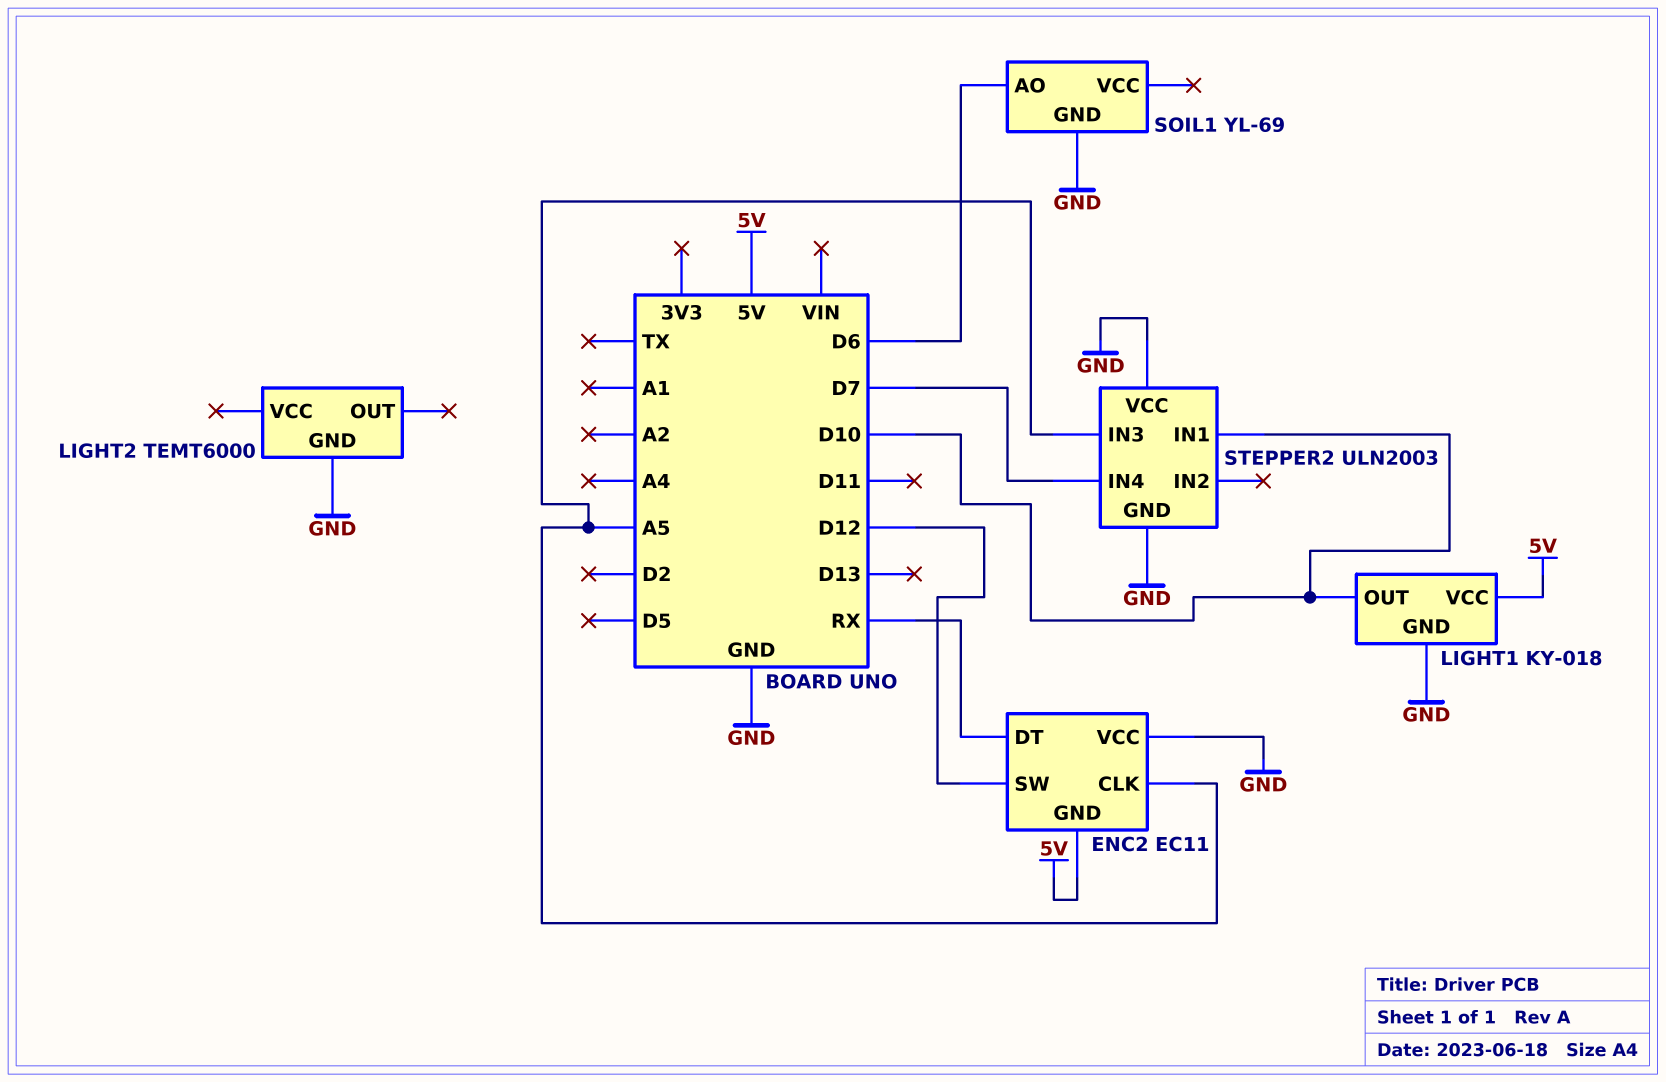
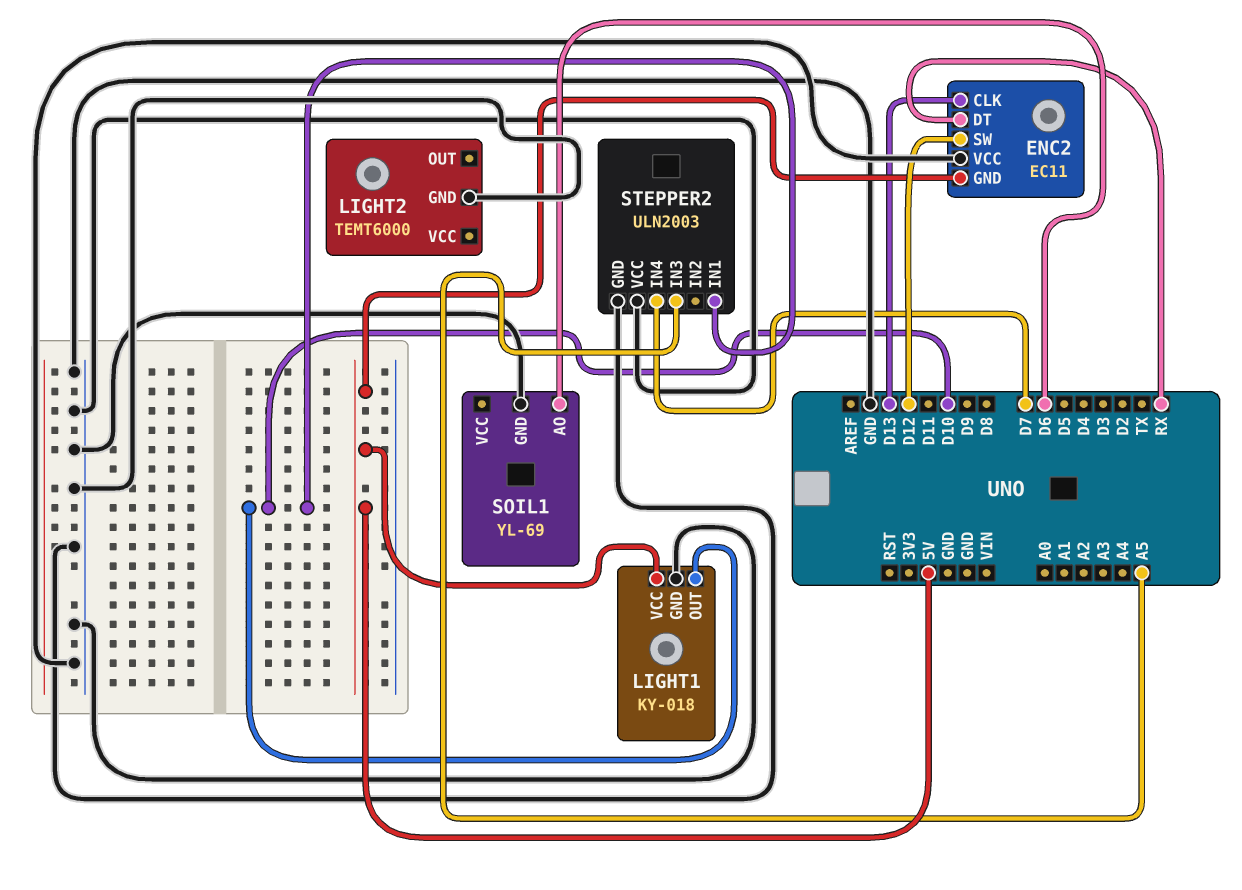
ENC2 pin CLK: A5 -> D13

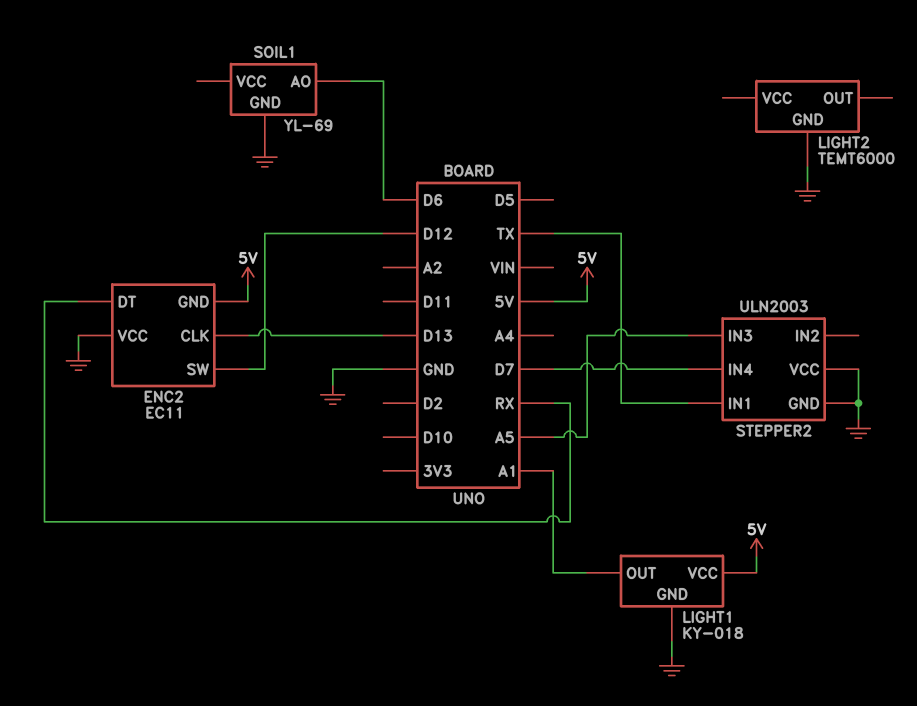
LIGHT1 pin OUT: D10 -> A1
STEPPER2 pin IN1: D10 -> TX

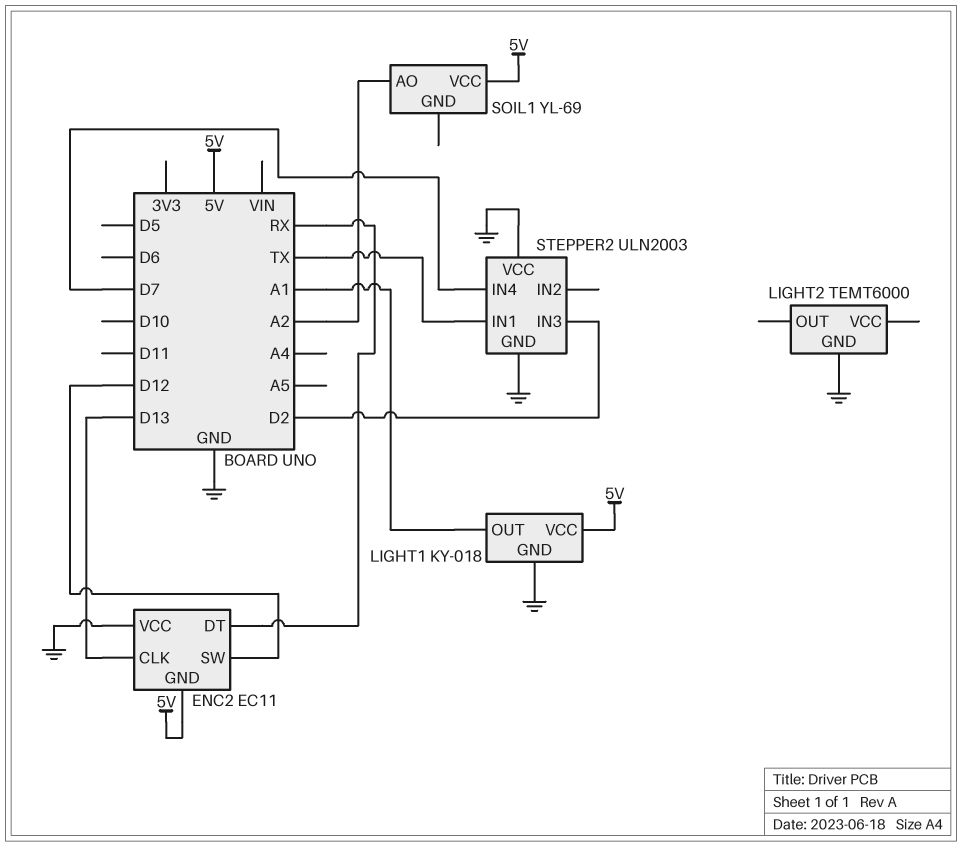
SOIL1 pin AO: D6 -> A2
SOIL1 pin GND: GND -> none
SOIL1 pin VCC: none -> 5V
STEPPER2 pin IN3: A5 -> D2

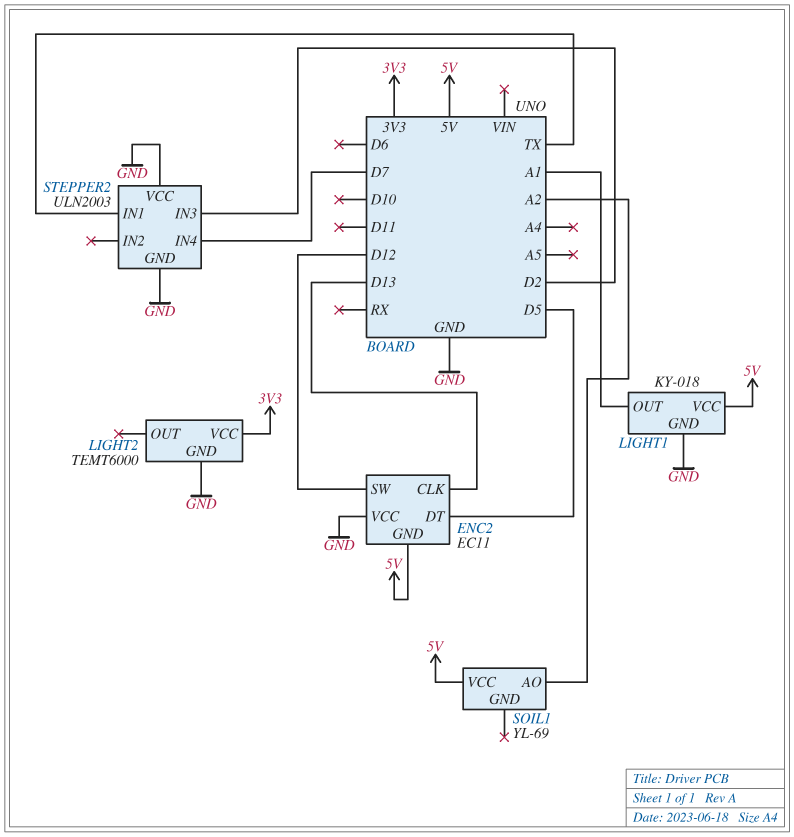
ENC2 pin DT: RX -> D5
LIGHT2 pin VCC: none -> 3V3

